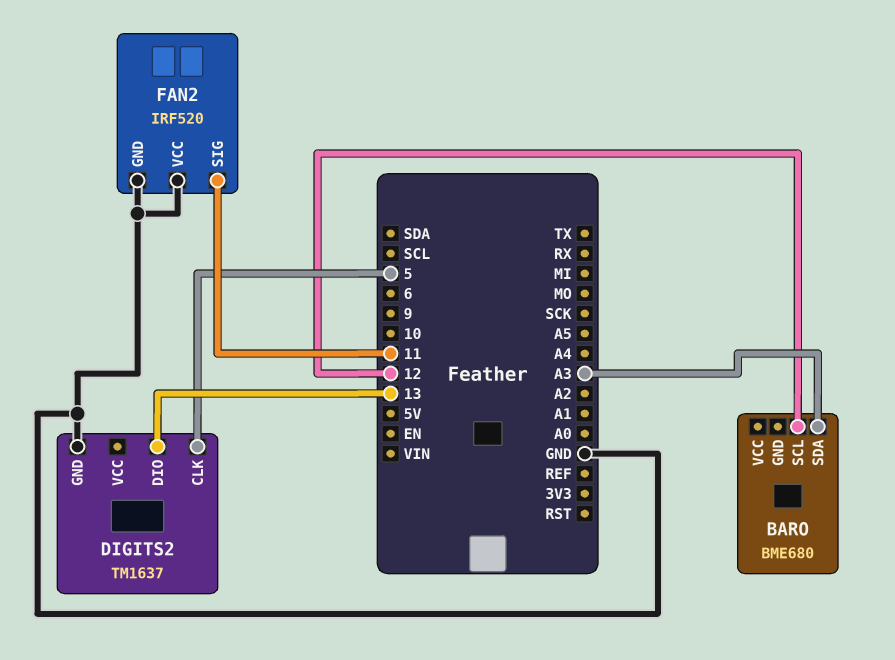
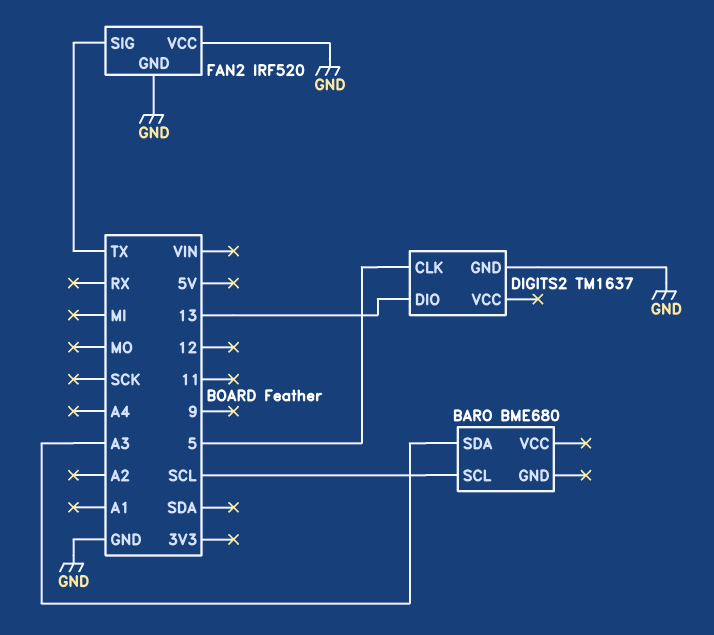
BARO pin SCL: 12 -> SCL
FAN2 pin SIG: 11 -> TX

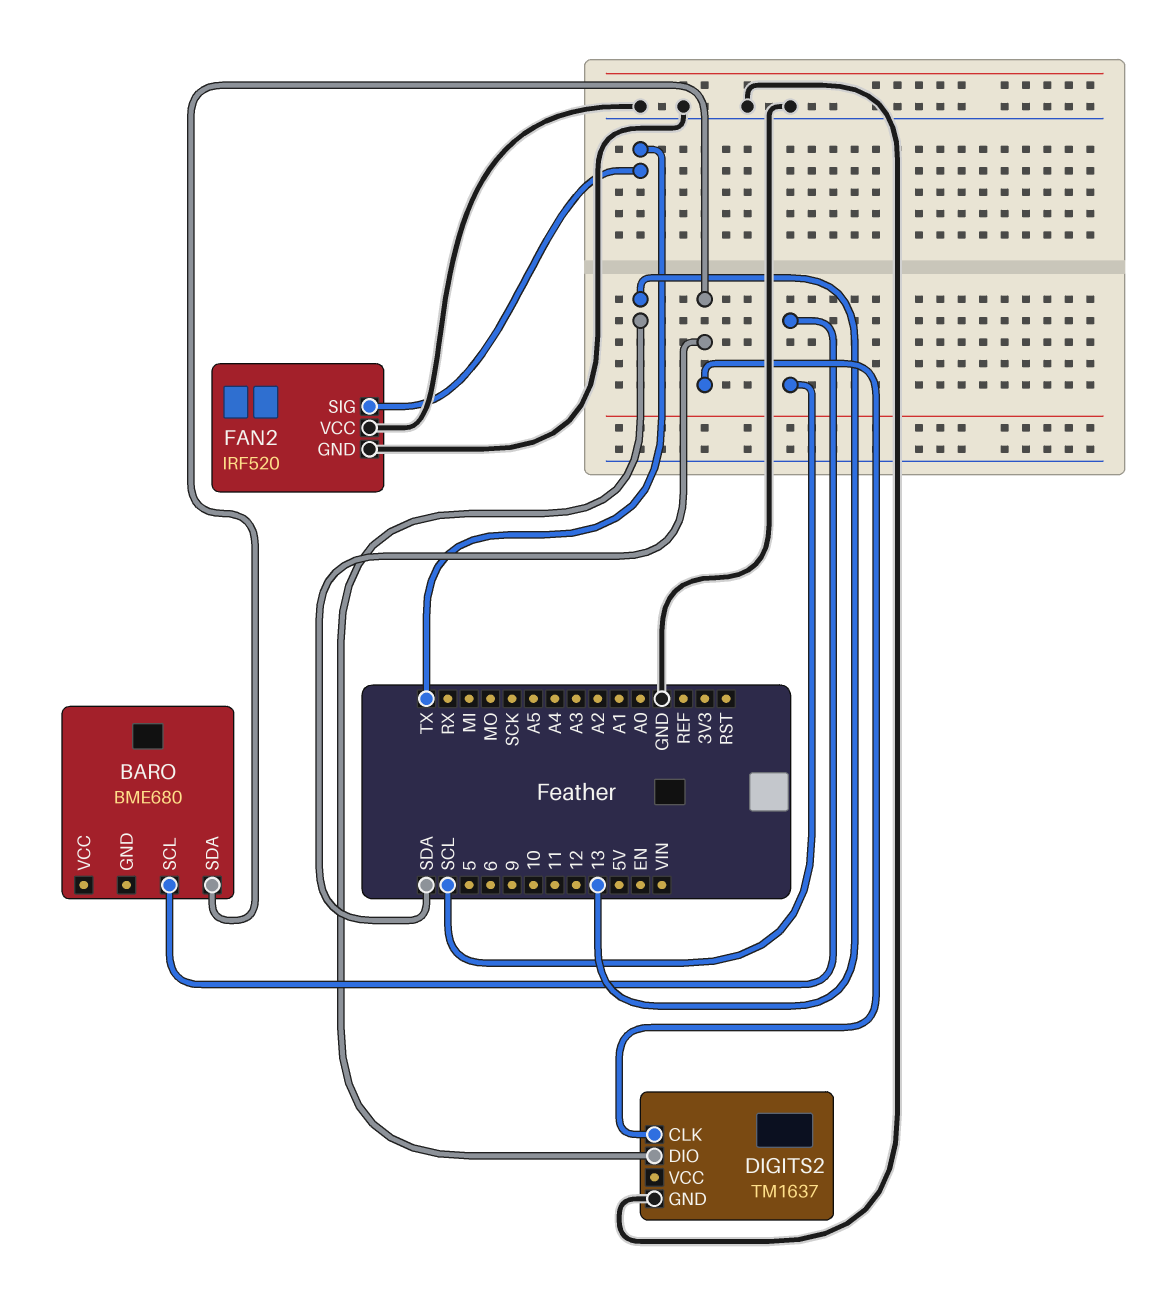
BARO pin SDA: A3 -> SDA
DIGITS2 pin CLK: 5 -> SDA

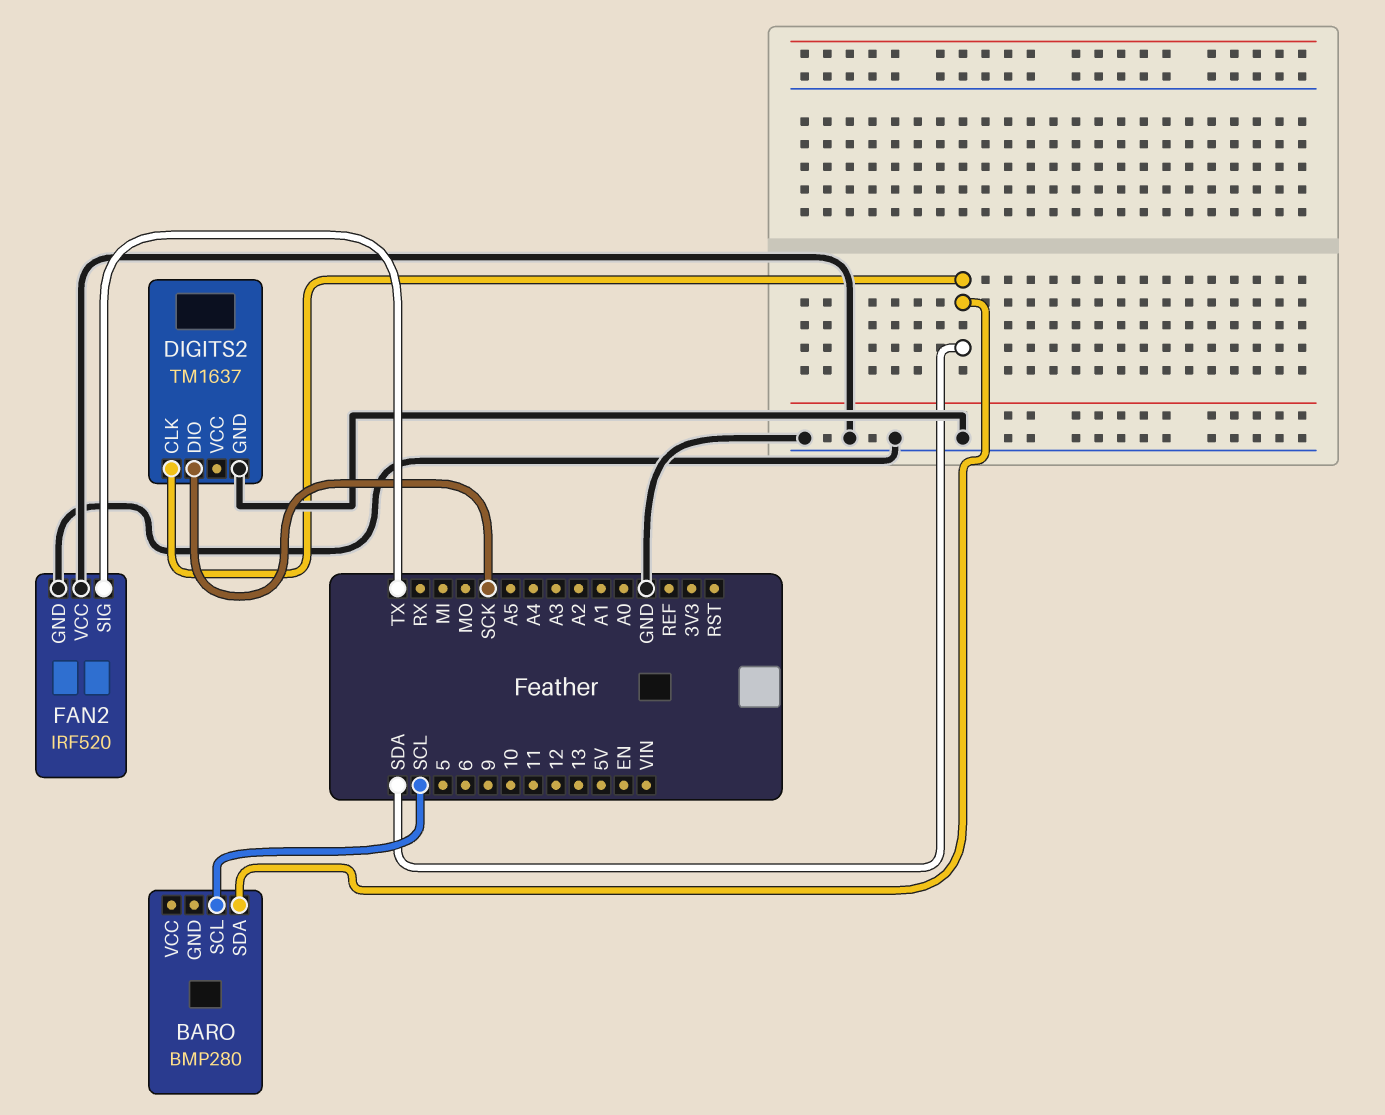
BARO: BME680 -> BMP280
DIGITS2 pin DIO: 13 -> SCK

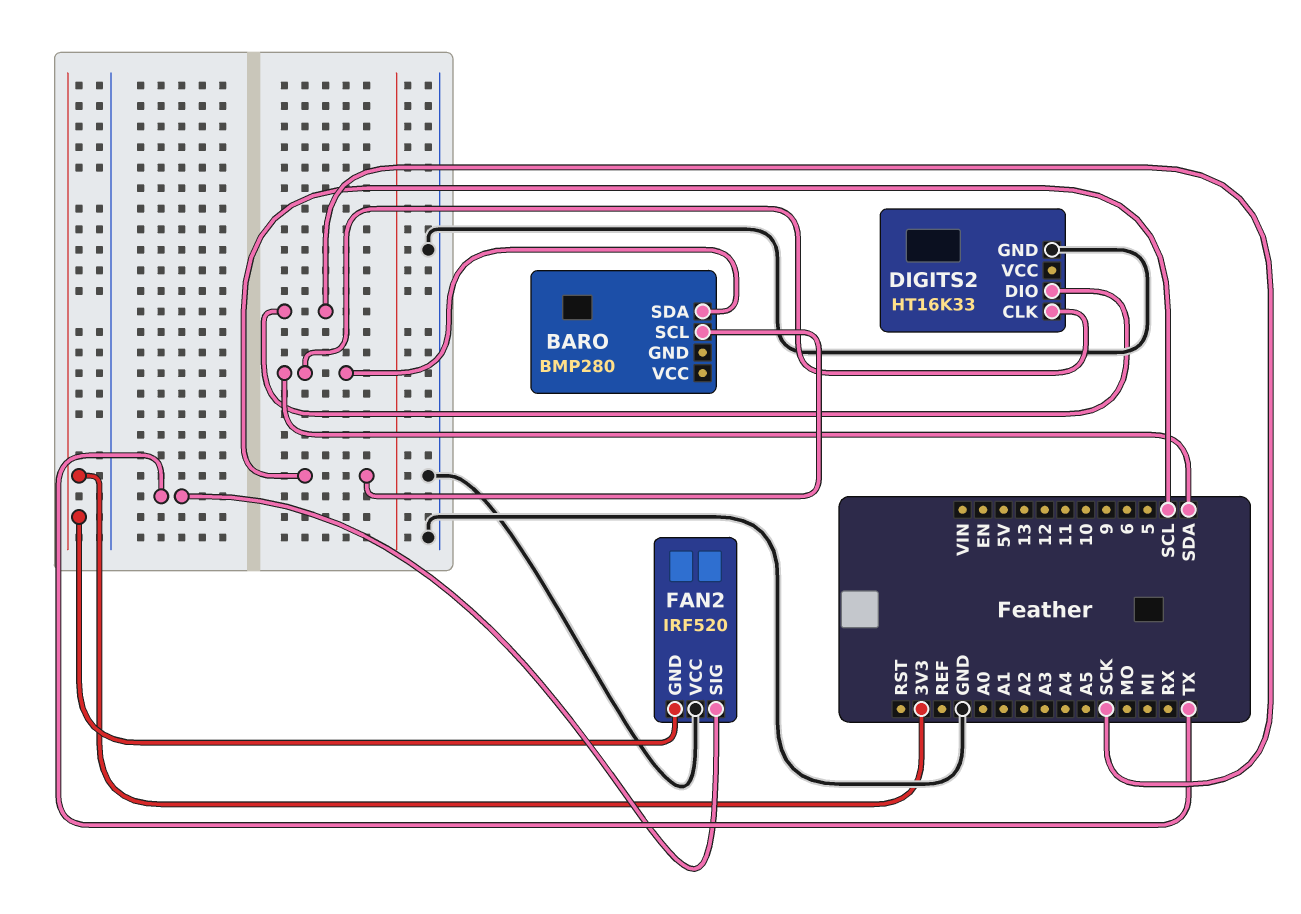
DIGITS2: TM1637 -> HT16K33
FAN2 pin GND: GND -> 3V3

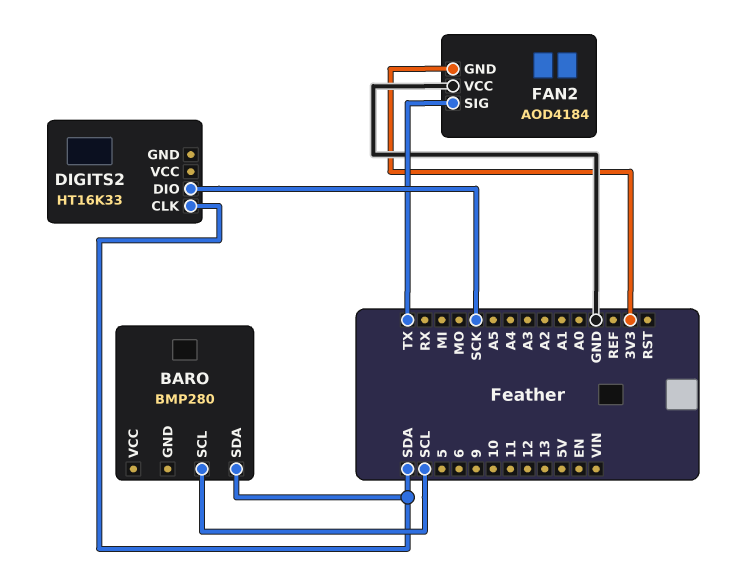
DIGITS2 pin GND: GND -> none
FAN2: IRF520 -> AOD4184

